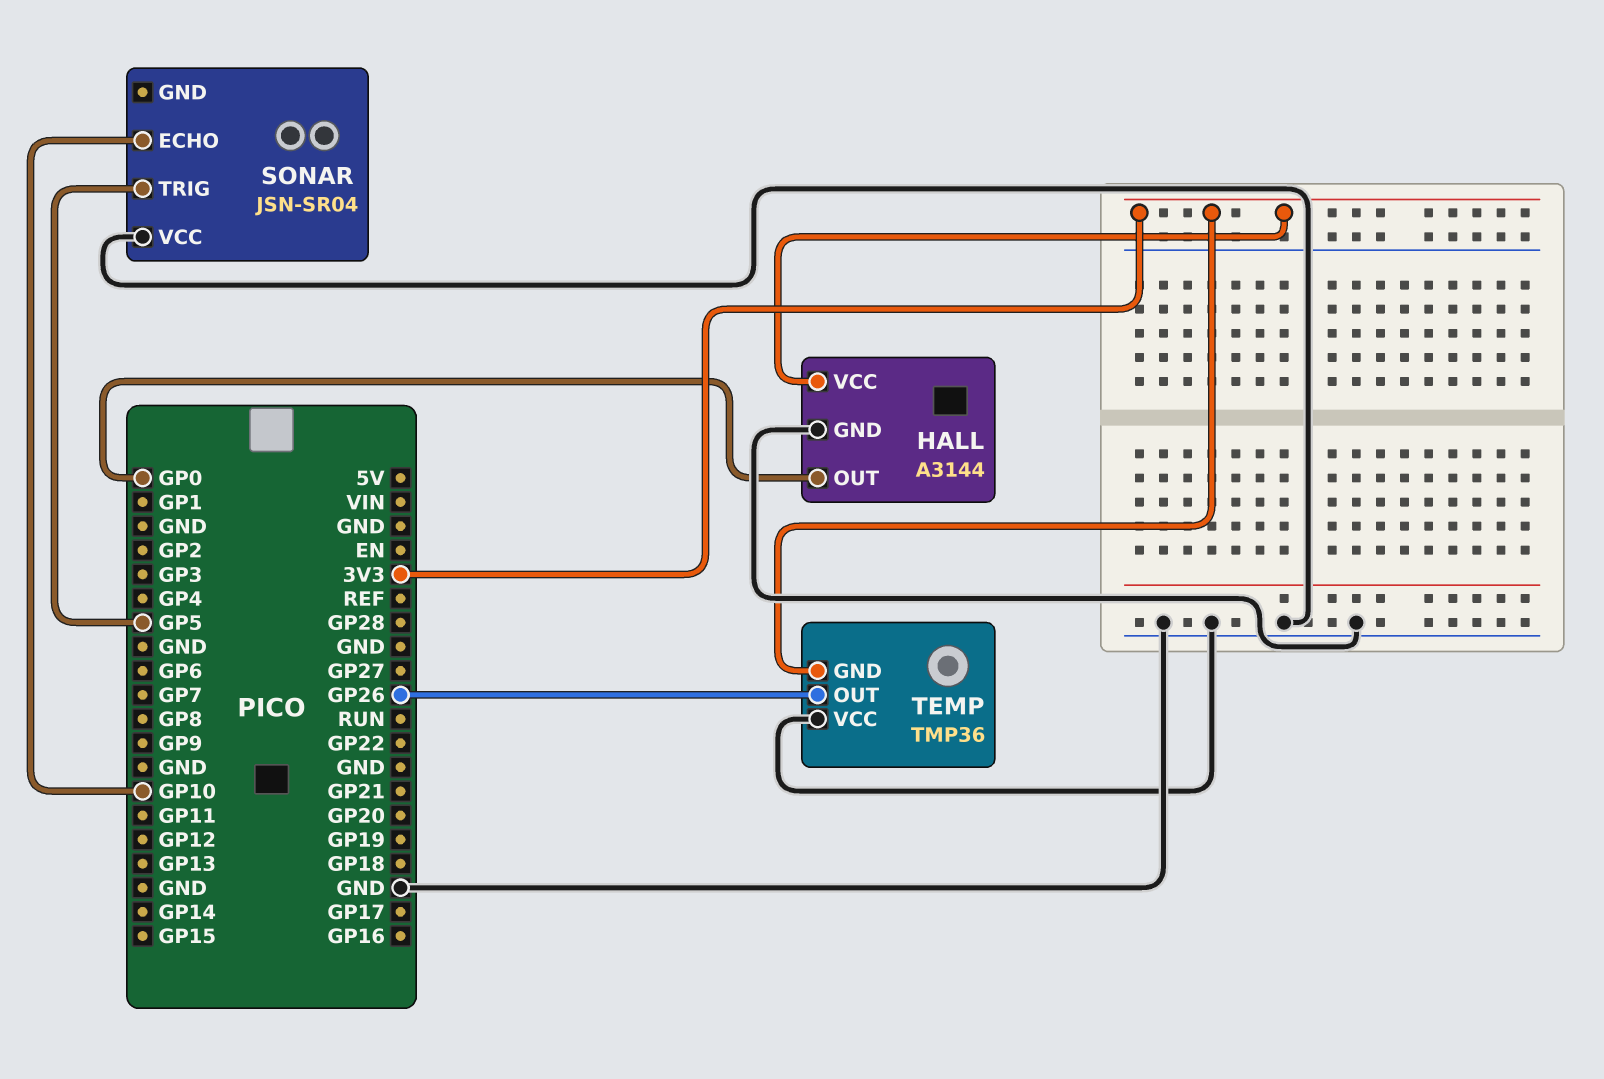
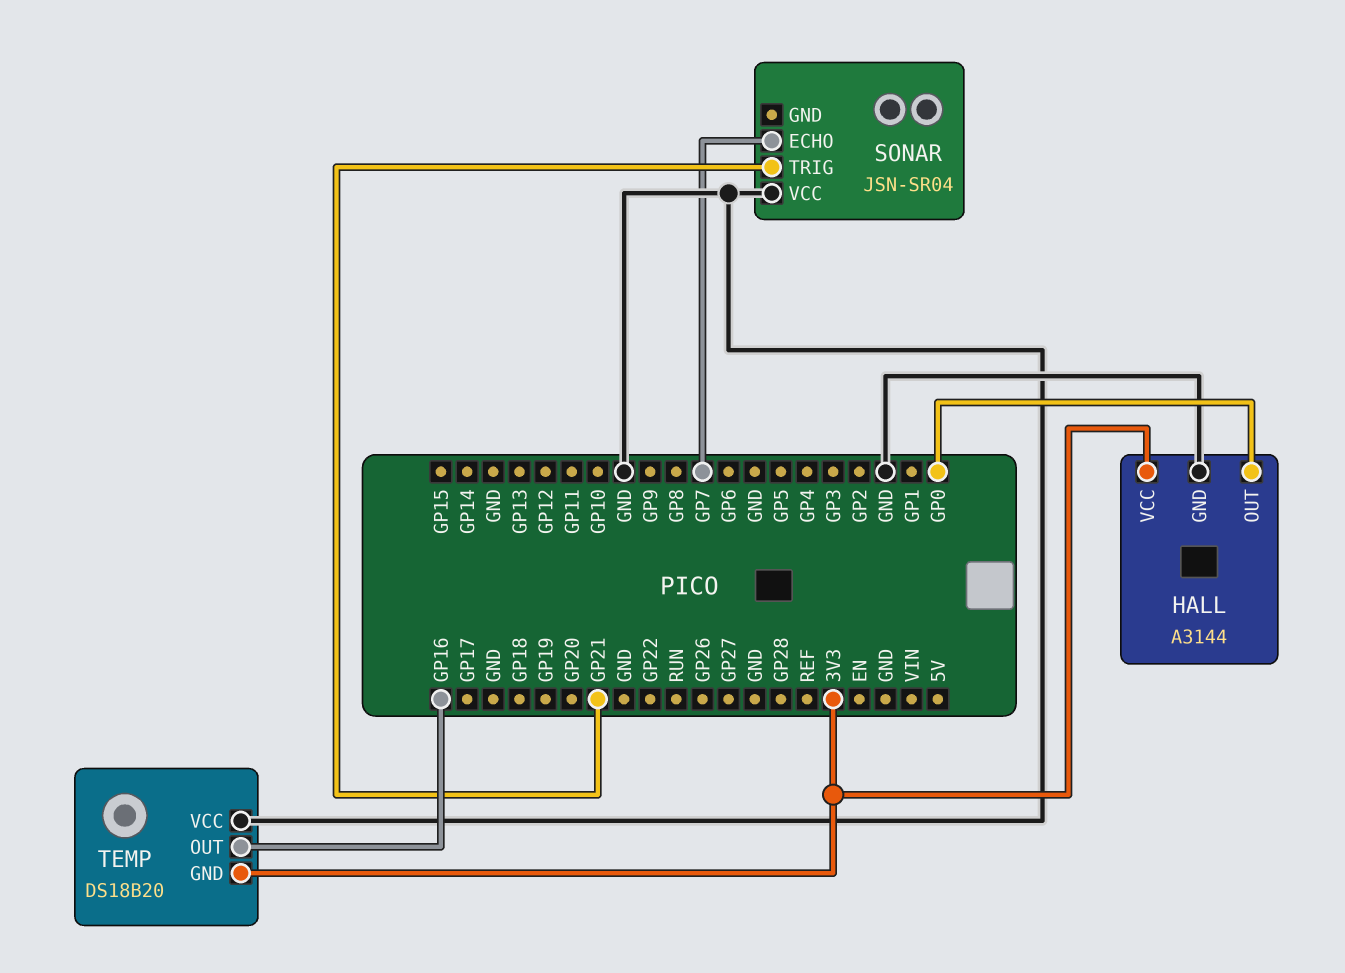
SONAR pin ECHO: GP10 -> GP7
SONAR pin TRIG: GP5 -> GP21
TEMP: TMP36 -> DS18B20
TEMP pin OUT: GP26 -> GP16

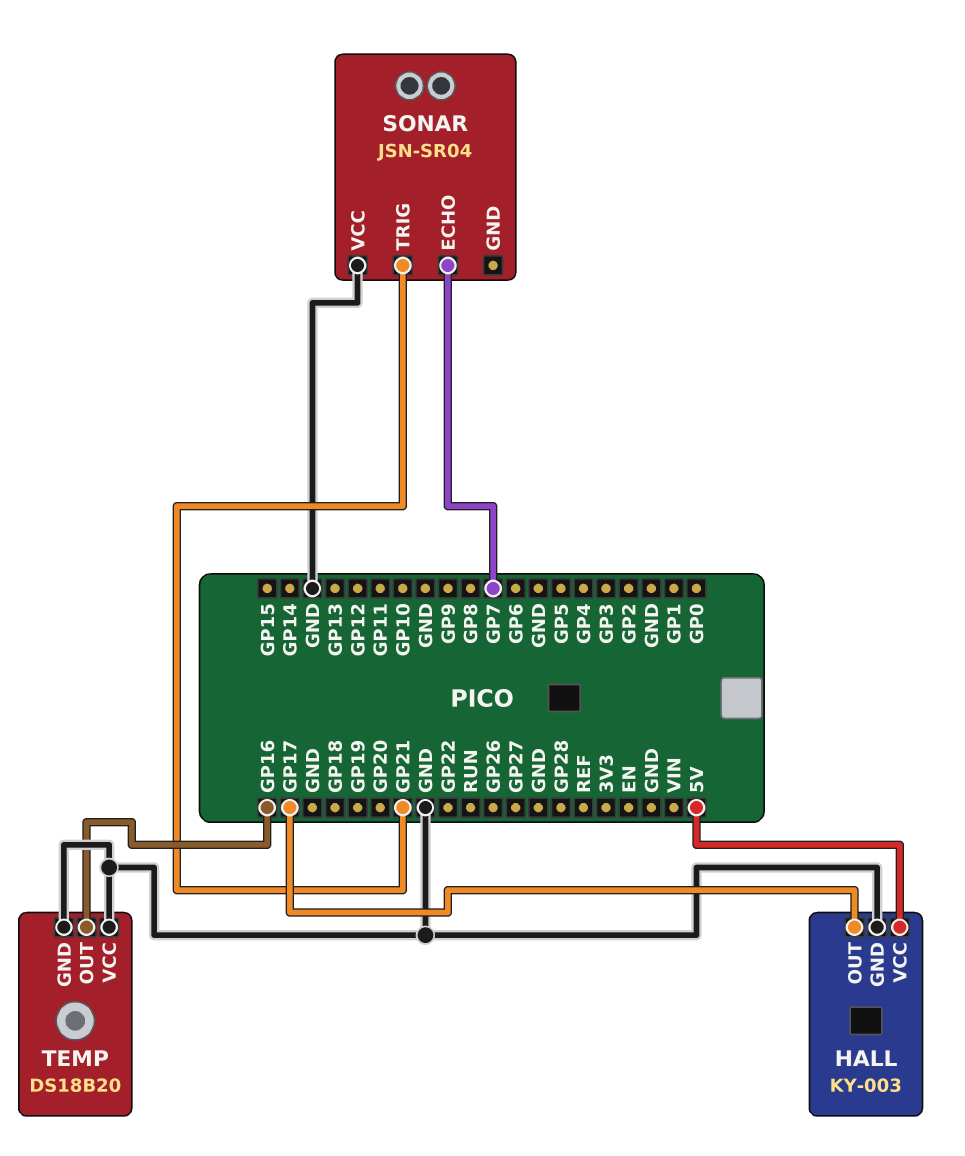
HALL: A3144 -> KY-003
HALL pin OUT: GP0 -> GP17
HALL pin VCC: 3V3 -> 5V
TEMP pin GND: 3V3 -> GND

